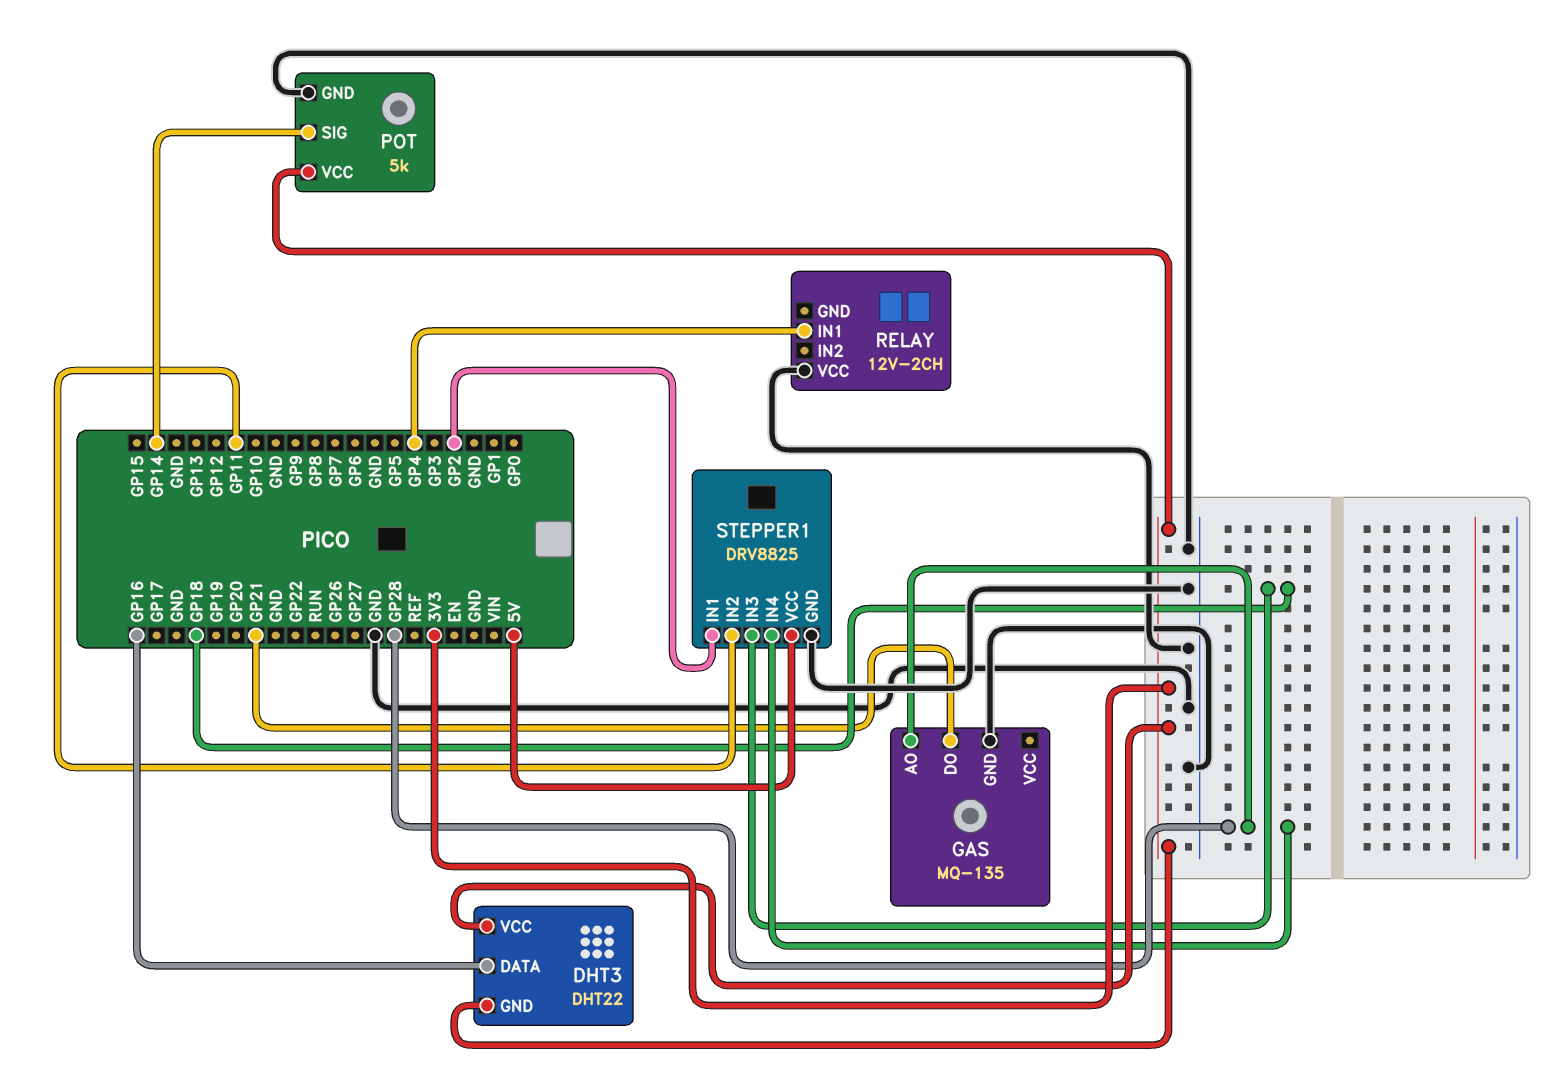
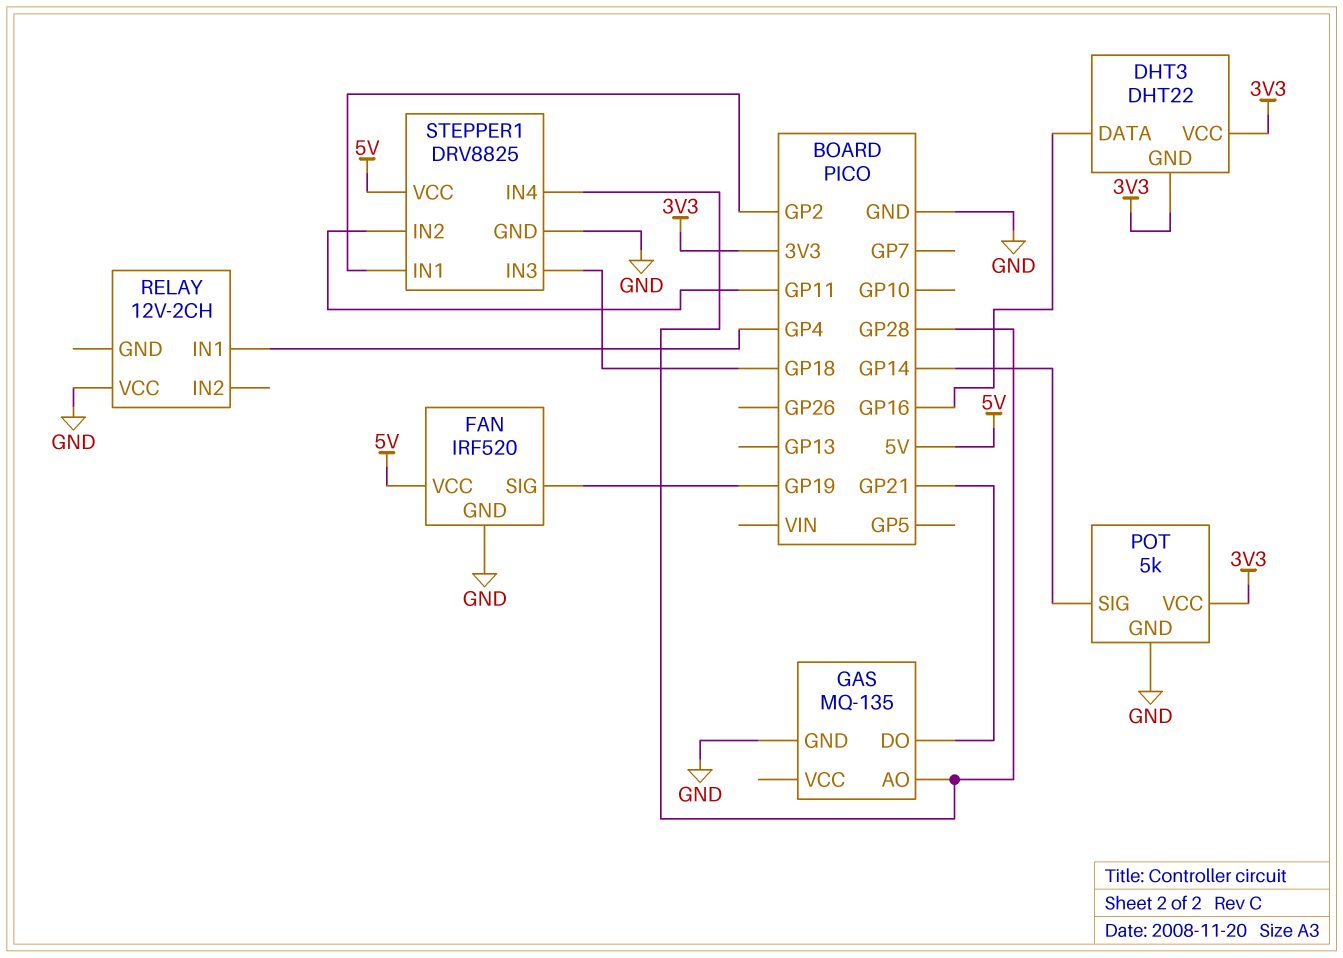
FAN: none -> IRF520
FAN pin GND: none -> GND
FAN pin SIG: none -> GP19
FAN pin VCC: none -> 5V

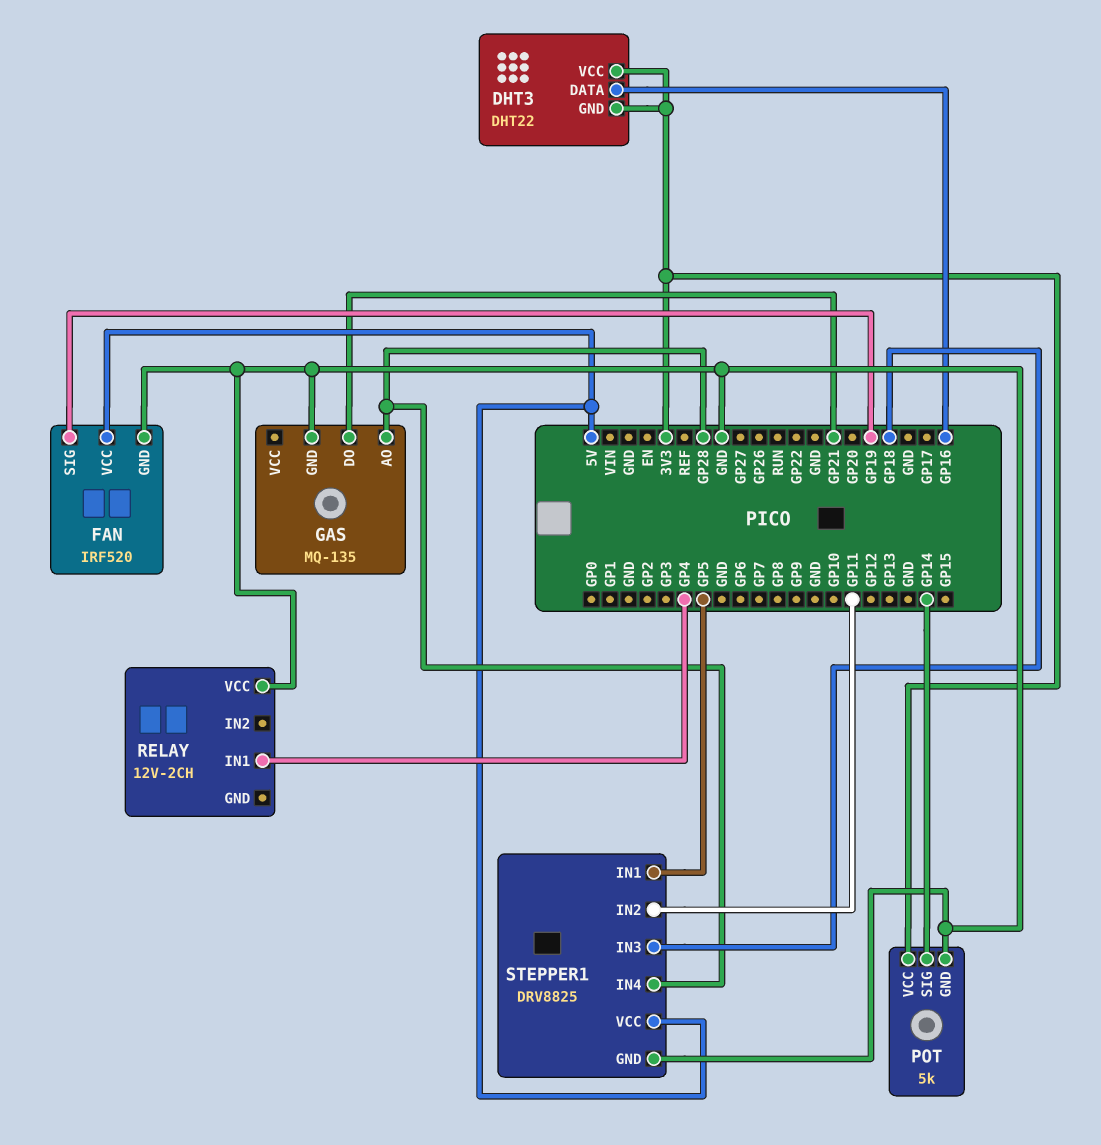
STEPPER1 pin IN1: GP2 -> GP5

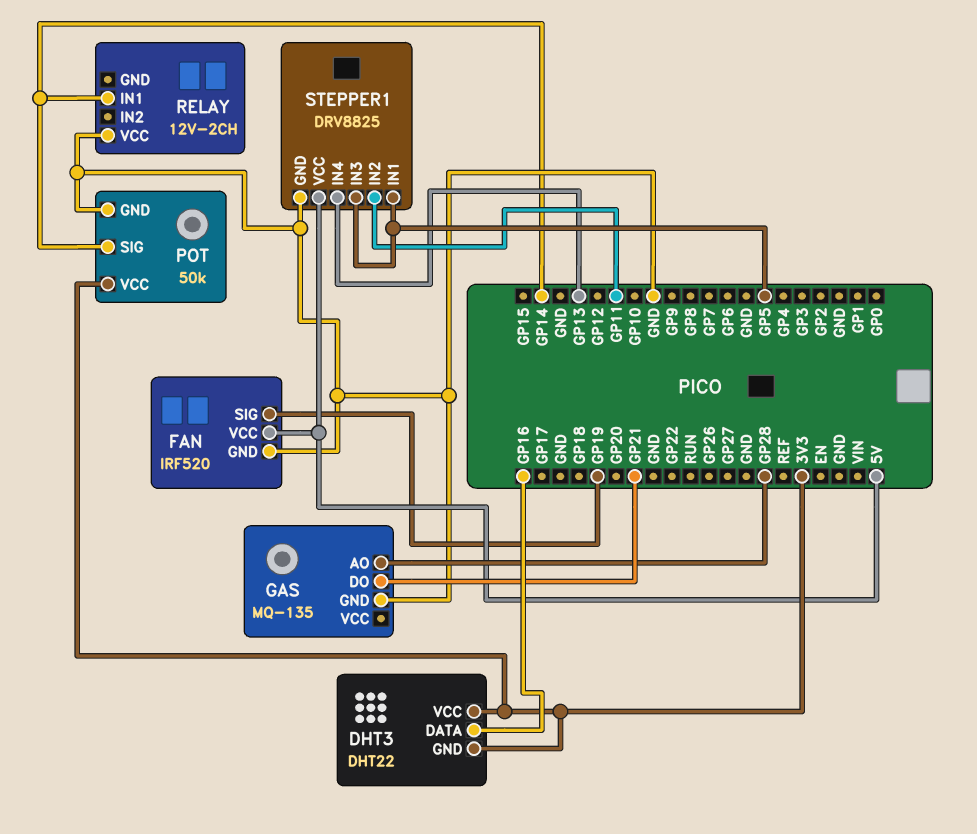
POT: 5k -> 50k
RELAY pin IN1: GP4 -> GP14
STEPPER1 pin IN3: GP18 -> GP5
STEPPER1 pin IN4: GP28 -> GP13

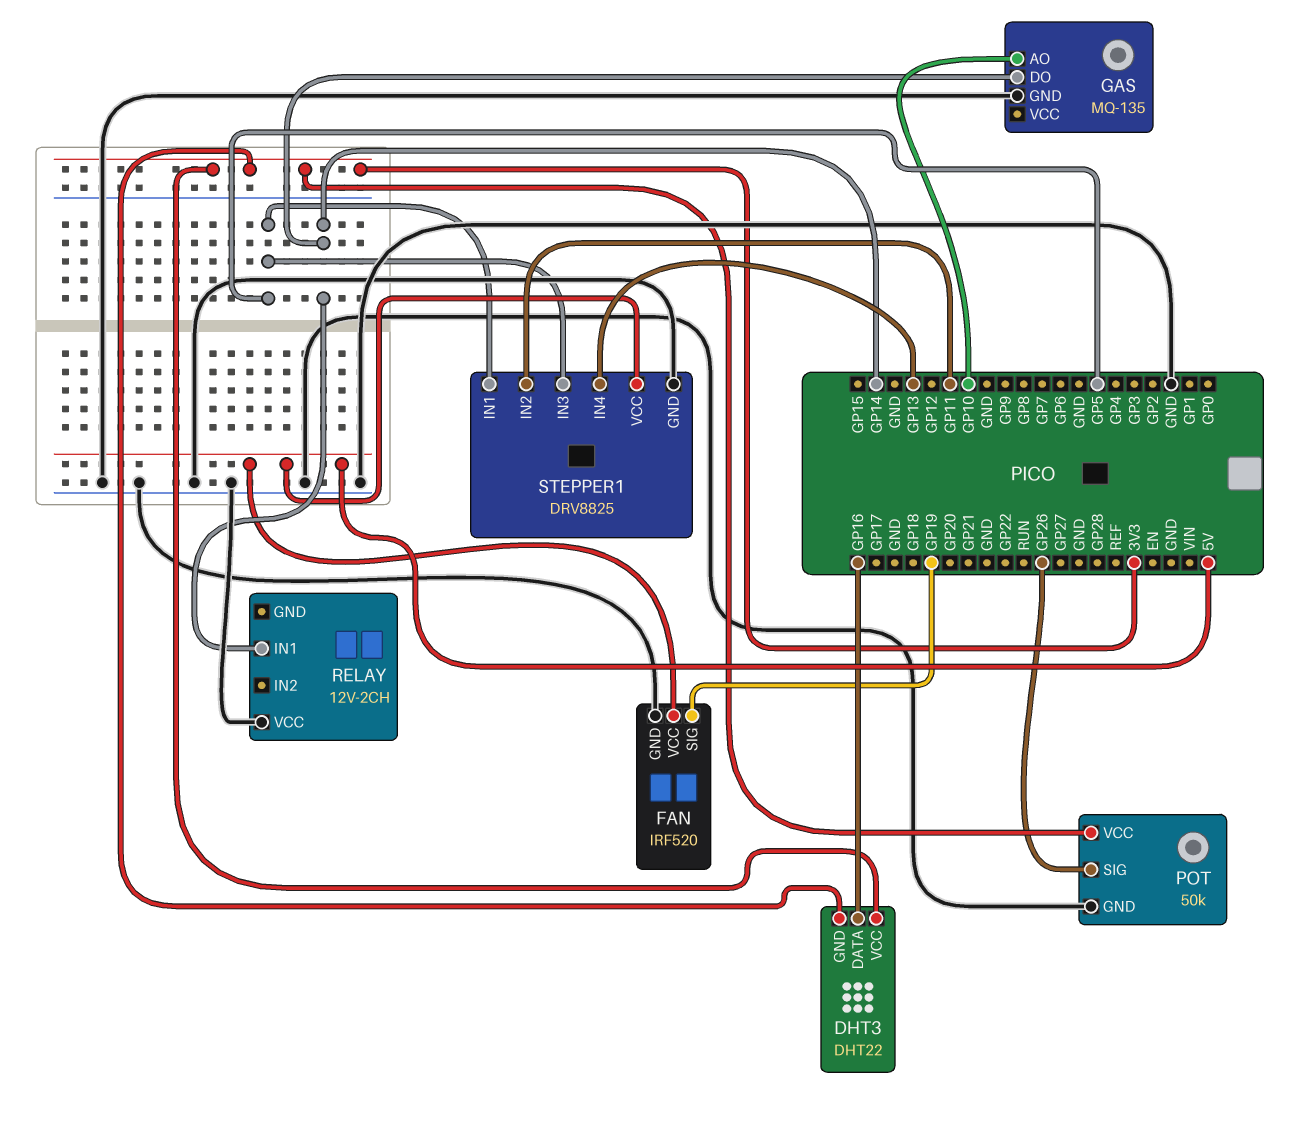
GAS pin AO: GP28 -> GP10
GAS pin DO: GP21 -> GP14
POT pin SIG: GP14 -> GP26

